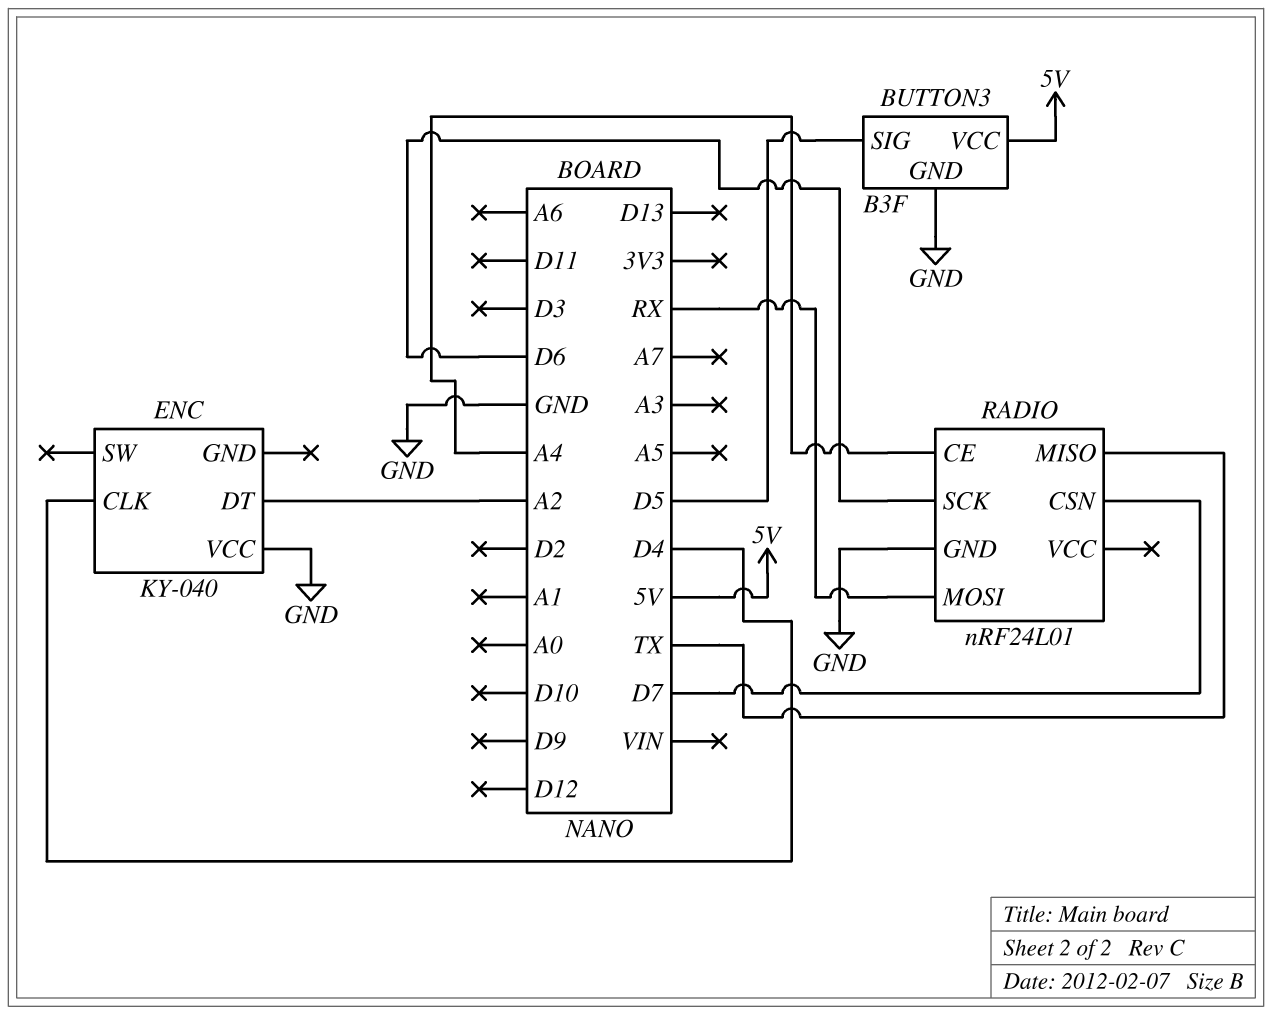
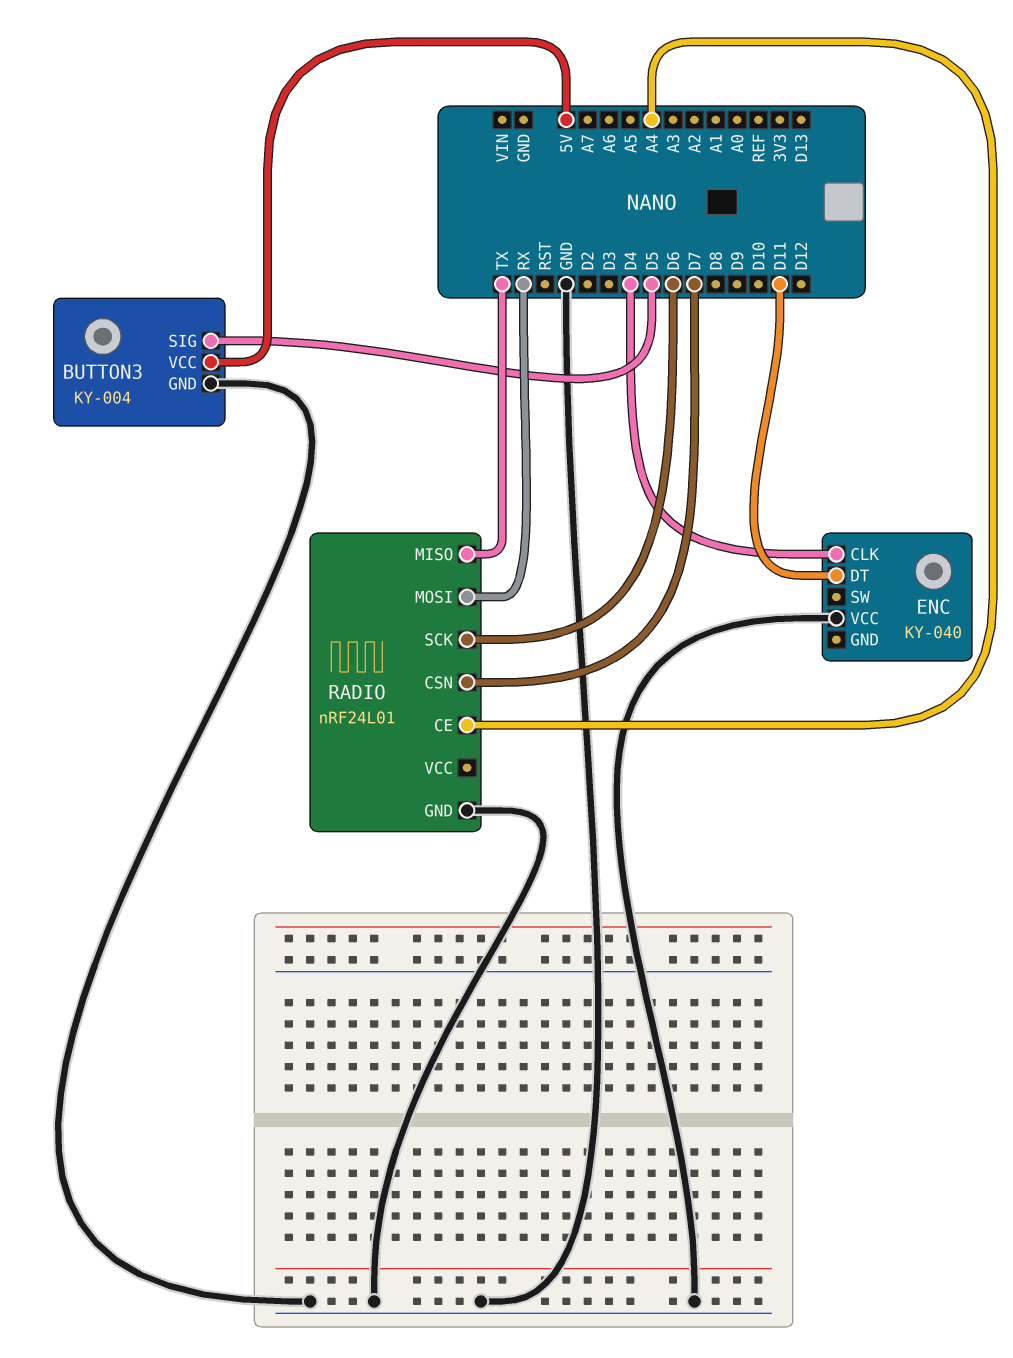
BUTTON3: B3F -> KY-004
ENC pin DT: A2 -> D11

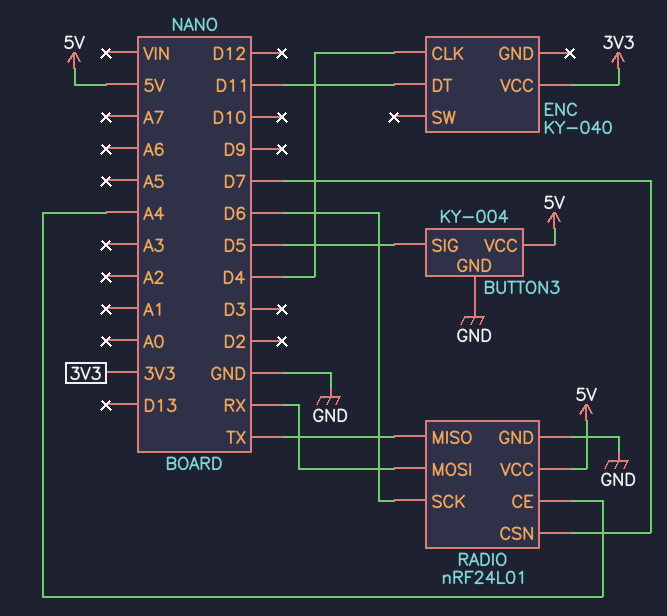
ENC pin VCC: GND -> 3V3
RADIO pin VCC: none -> 5V

